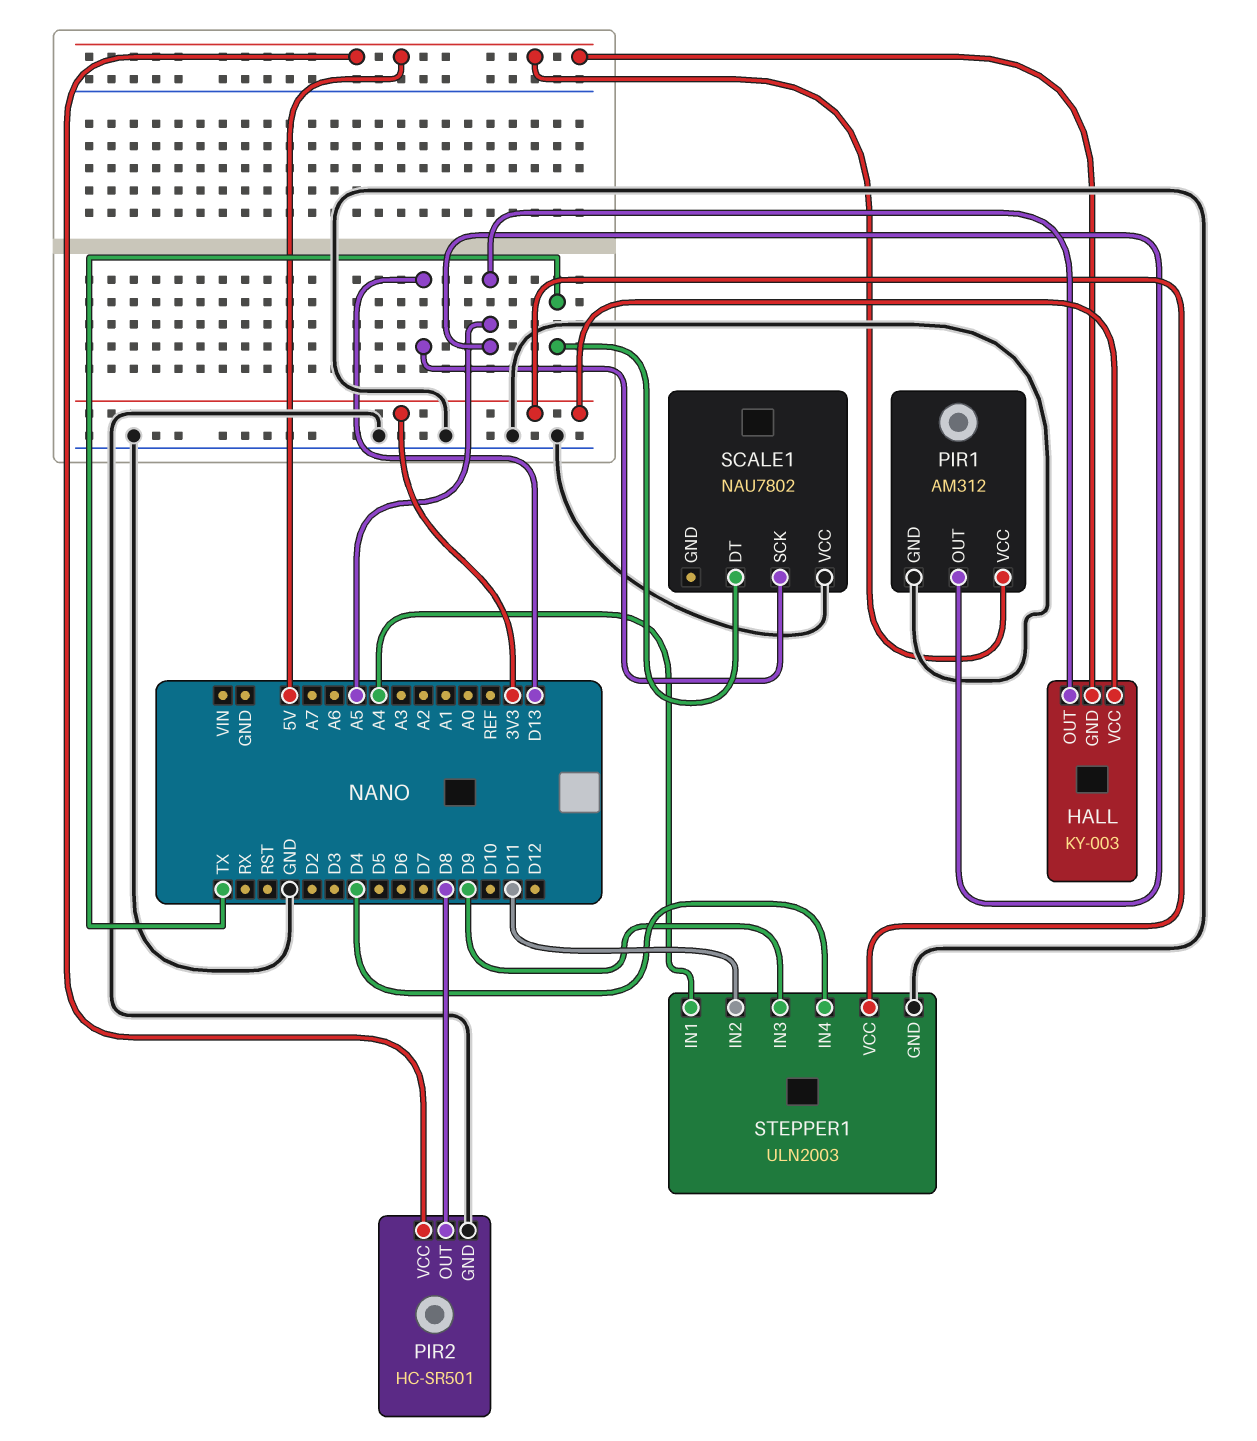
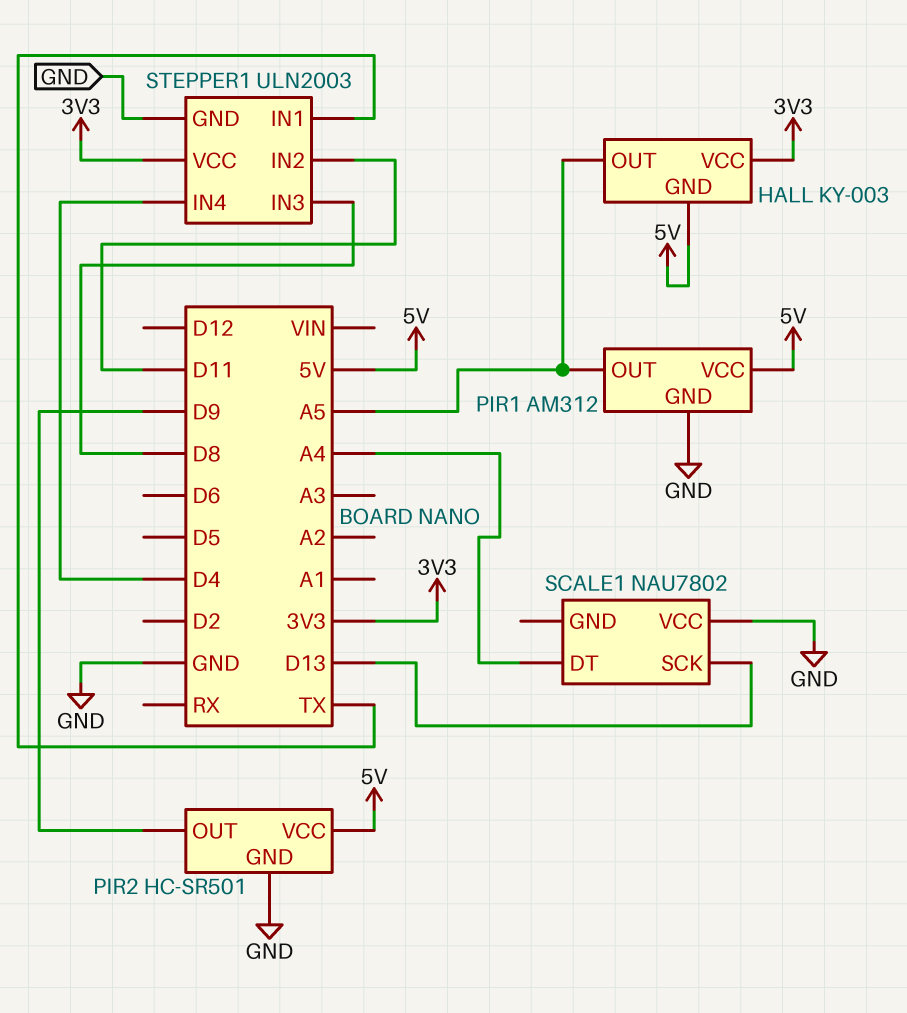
PIR2 pin OUT: D8 -> D9
SCALE1 pin DT: TX -> A4
STEPPER1 pin IN1: A4 -> TX
STEPPER1 pin IN3: D9 -> D8

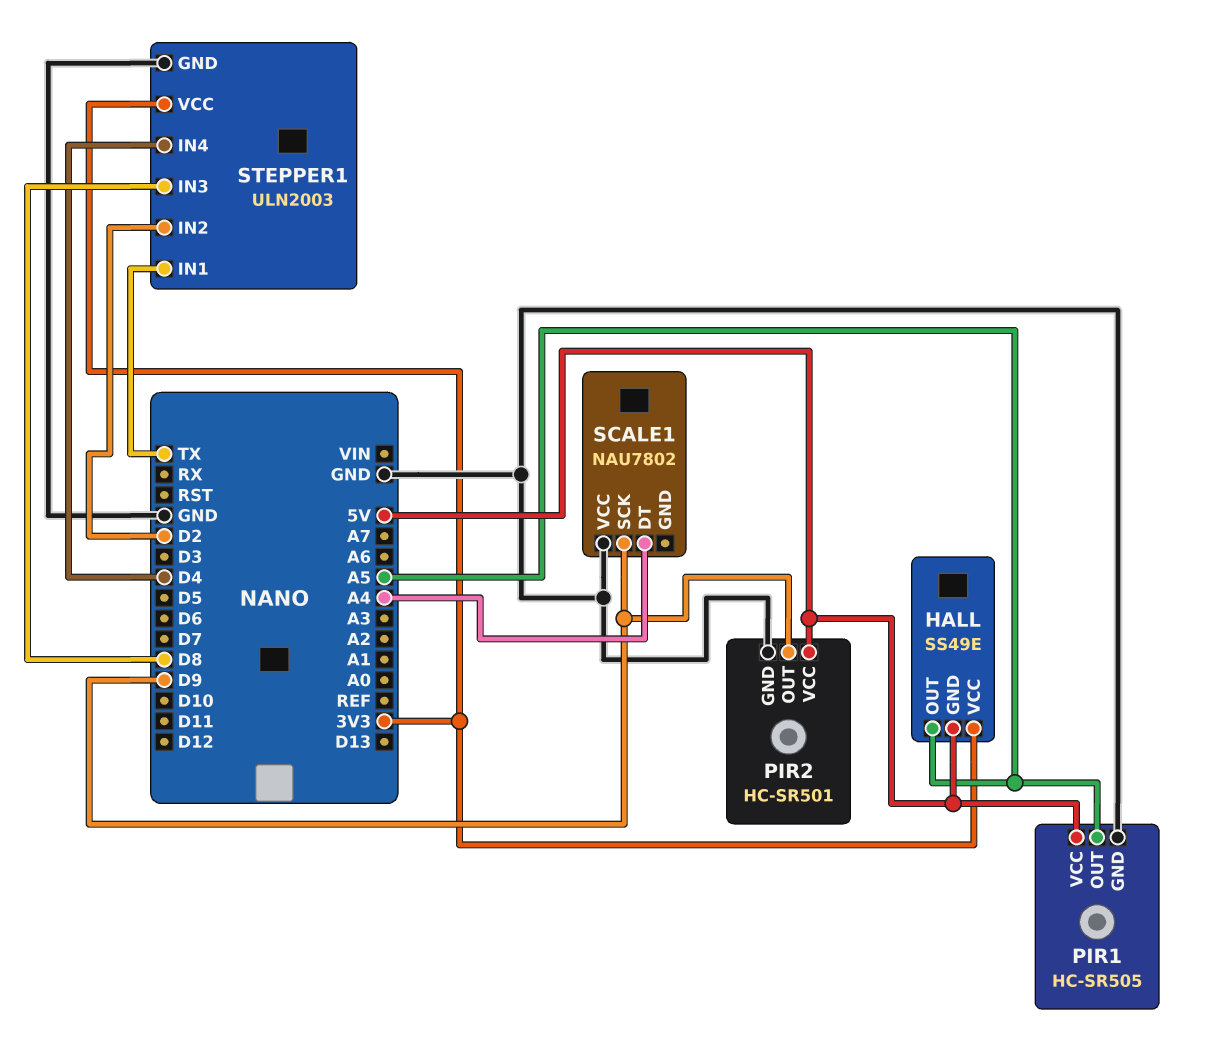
HALL: KY-003 -> SS49E
PIR1: AM312 -> HC-SR505
SCALE1 pin SCK: D13 -> D9
STEPPER1 pin IN2: D11 -> D2

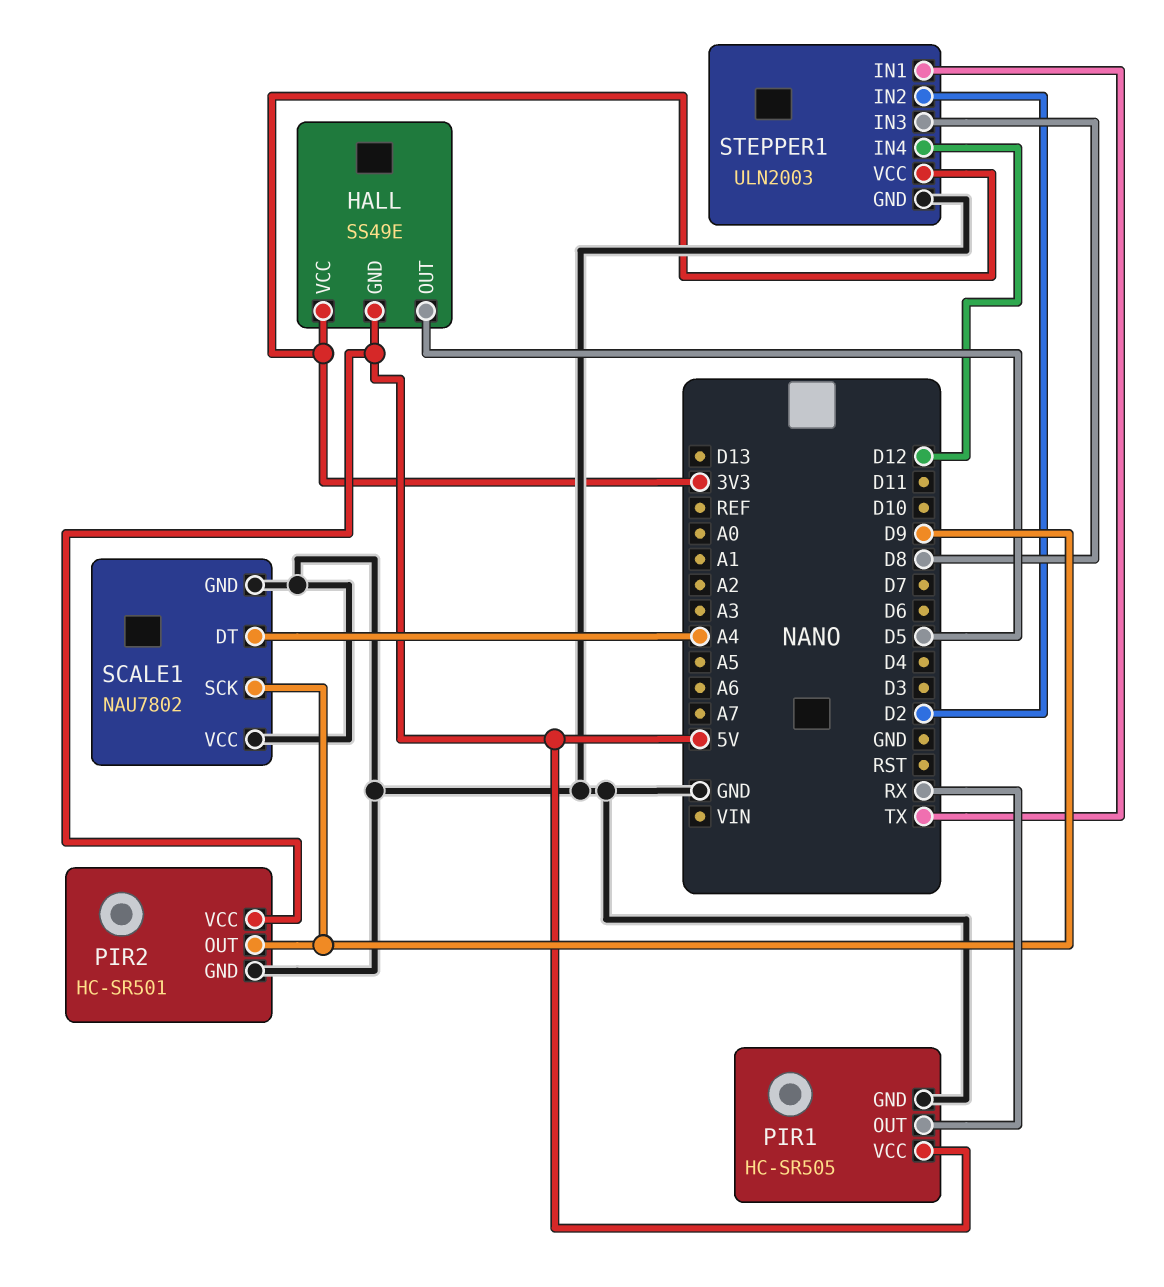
HALL pin OUT: A5 -> D5
PIR1 pin OUT: A5 -> RX
SCALE1 pin GND: none -> GND
STEPPER1 pin IN4: D4 -> D12

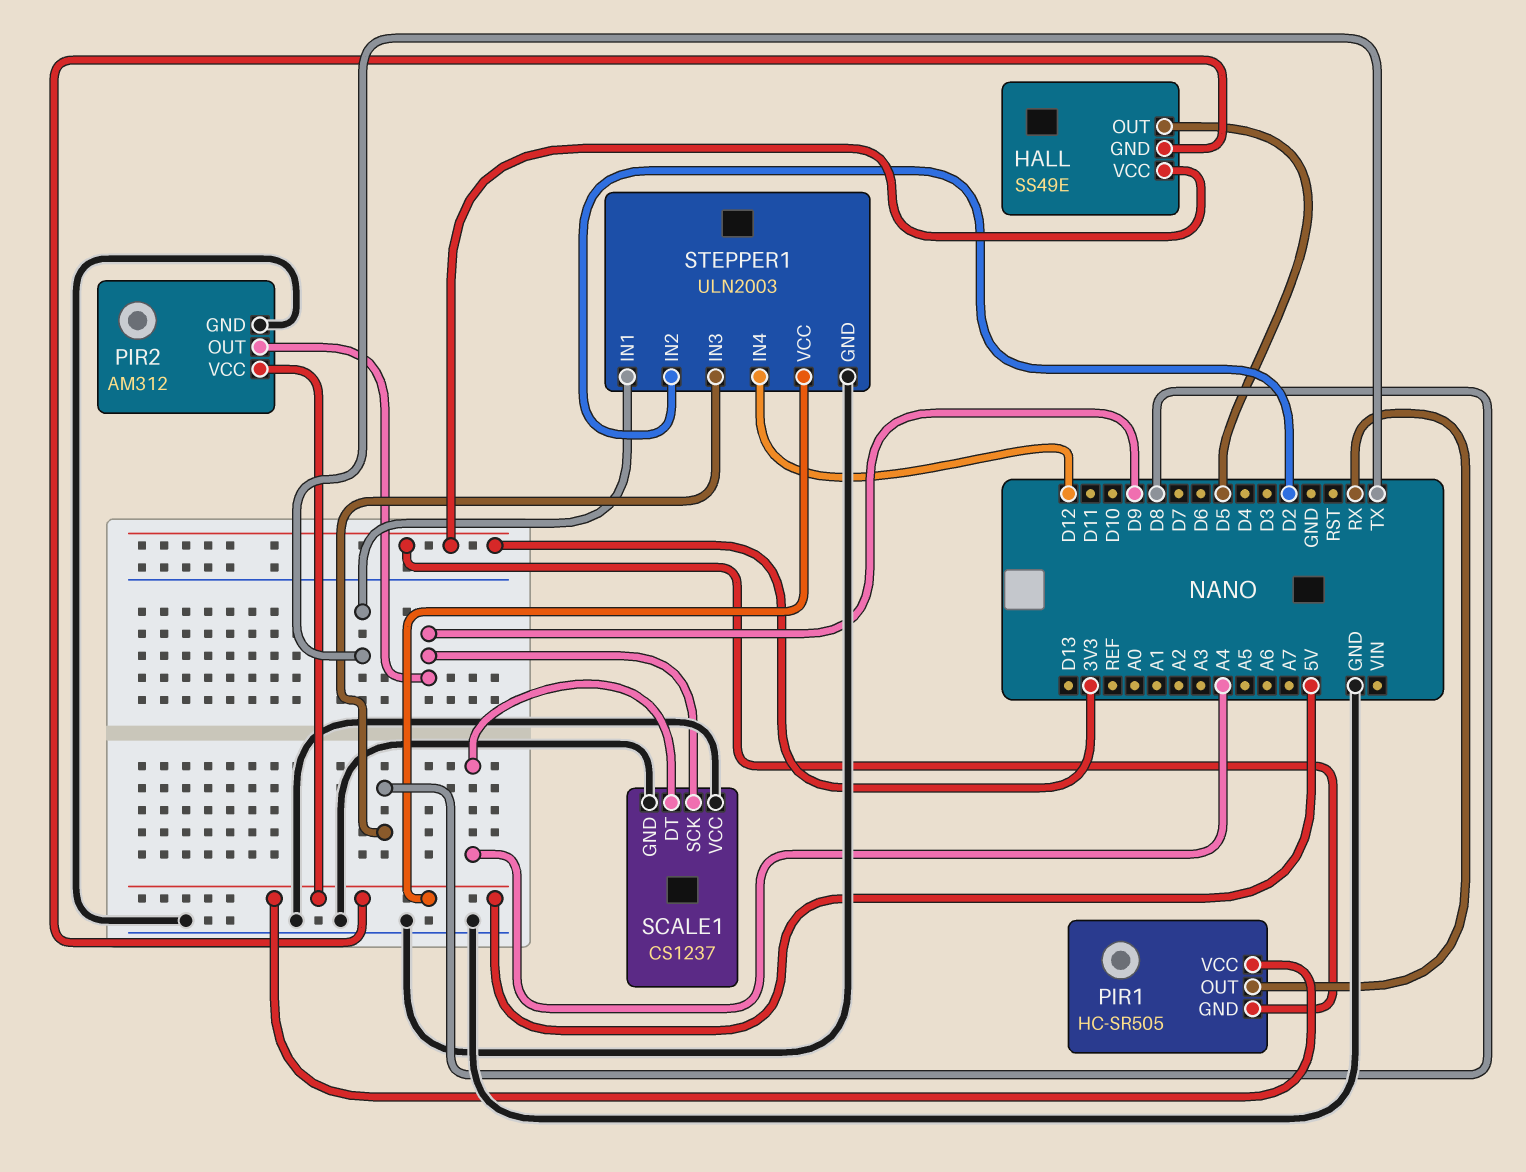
PIR1 pin GND: GND -> 3V3
PIR2: HC-SR501 -> AM312
SCALE1: NAU7802 -> CS1237
STEPPER1 pin VCC: 3V3 -> 5V

